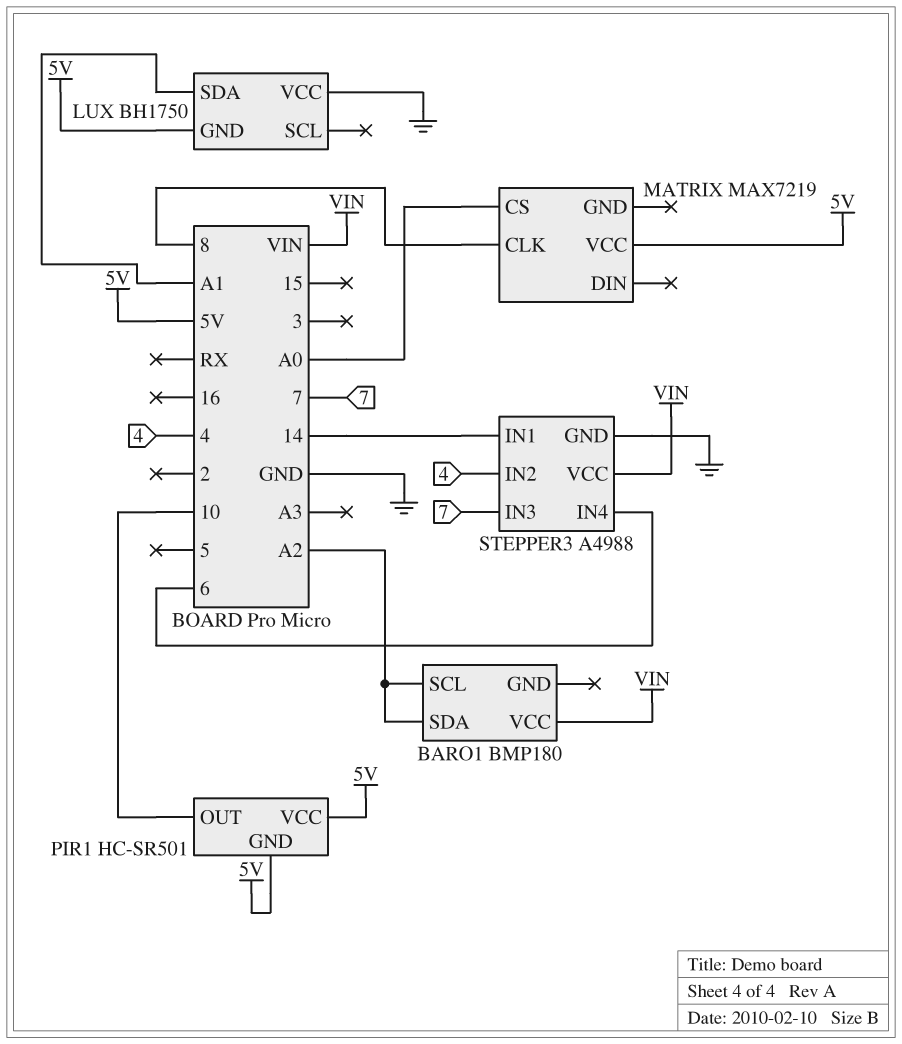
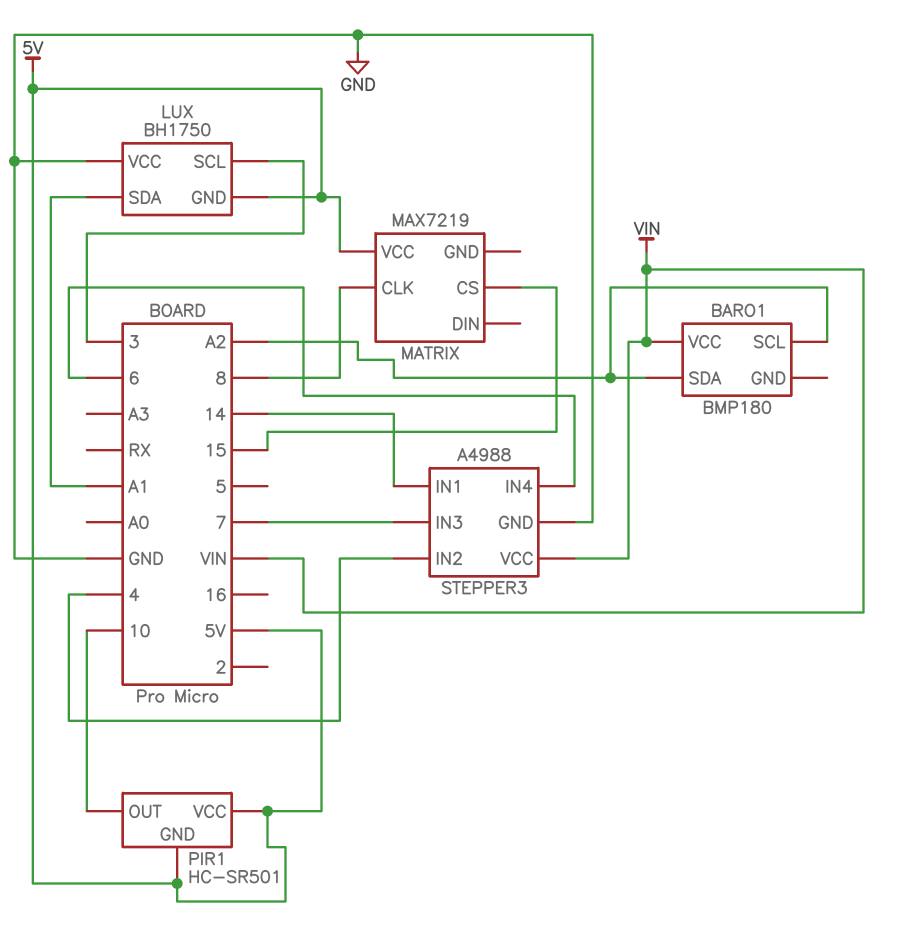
LUX pin SCL: none -> 3
MATRIX pin CS: A0 -> 15

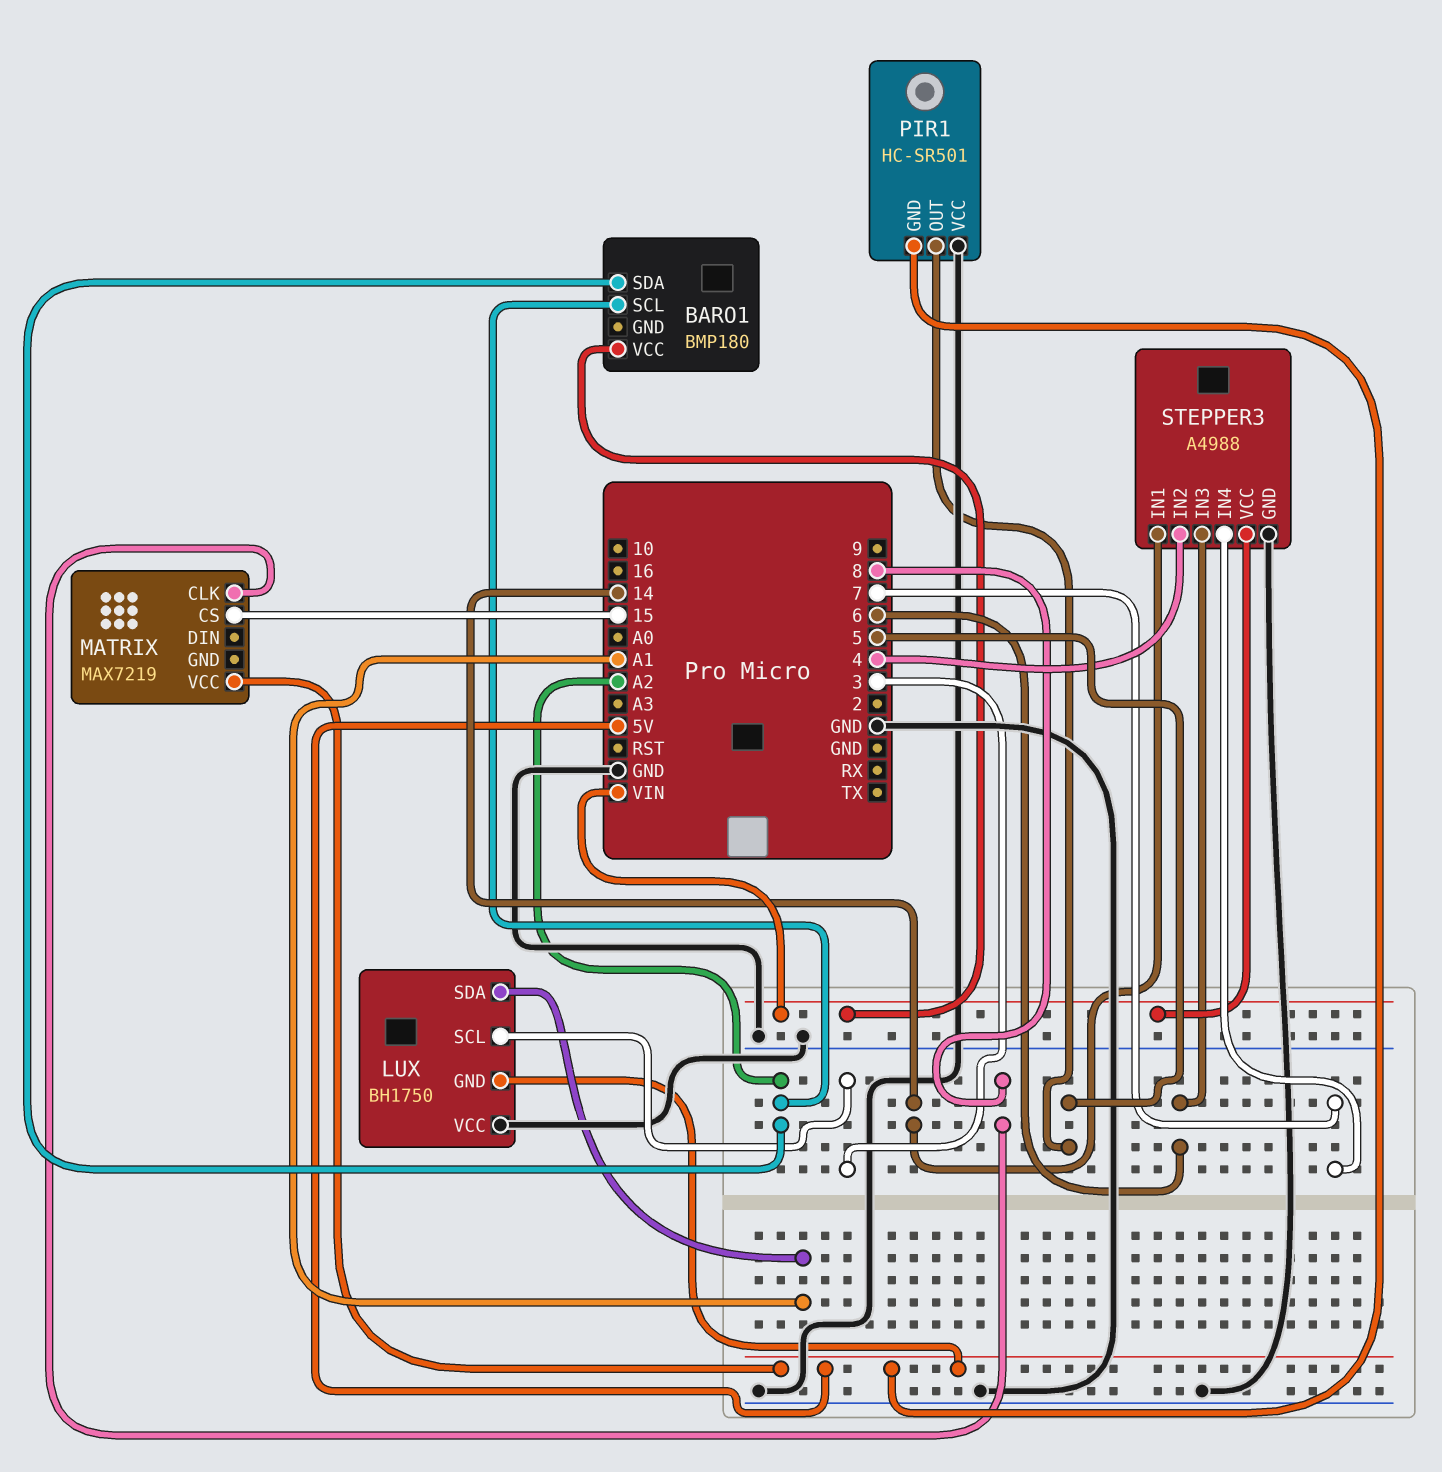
PIR1 pin OUT: 10 -> 5
PIR1 pin VCC: 5V -> GND
STEPPER3 pin IN3: 7 -> 6
STEPPER3 pin IN4: 6 -> 7

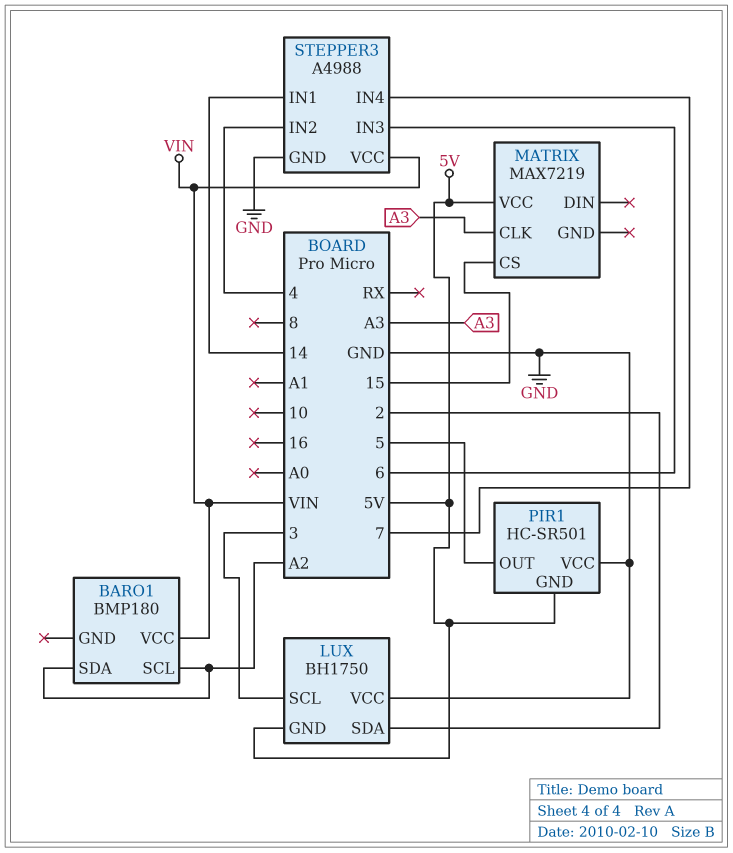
LUX pin SDA: A1 -> 2
MATRIX pin CLK: 8 -> A3

